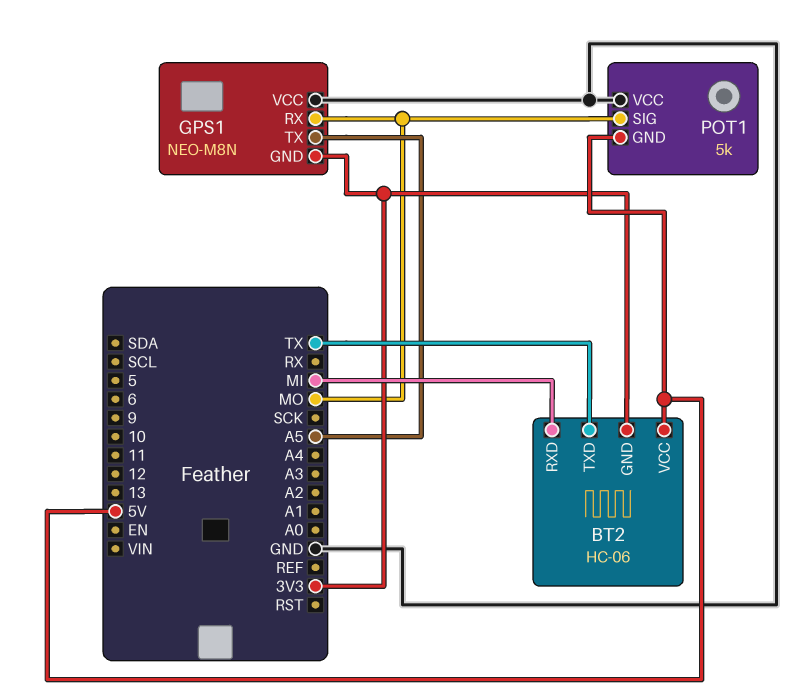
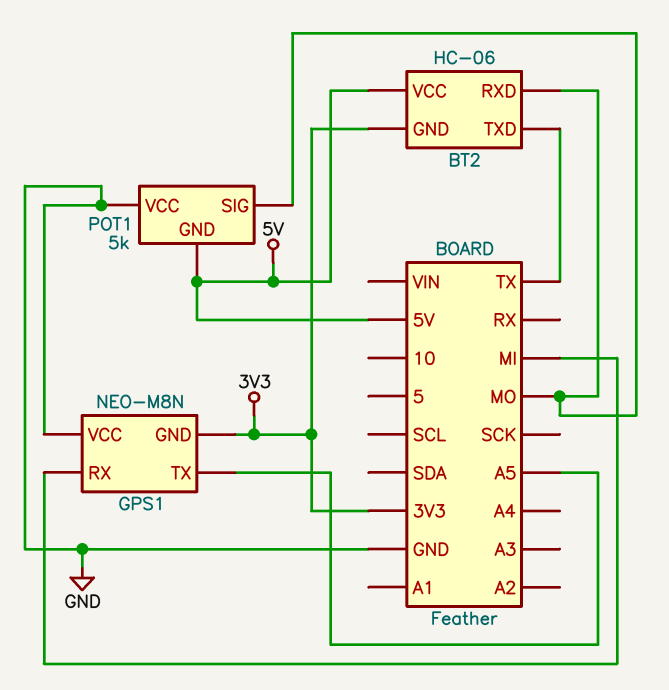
BT2 pin RXD: MI -> MO
GPS1 pin RX: MO -> MI

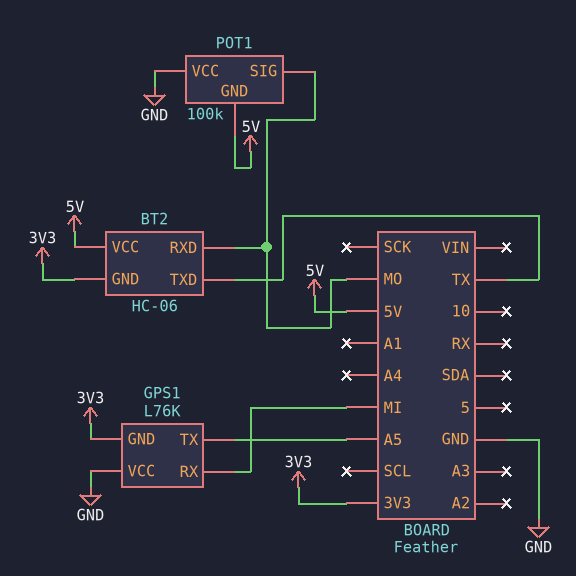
GPS1: NEO-M8N -> L76K
POT1: 5k -> 100k

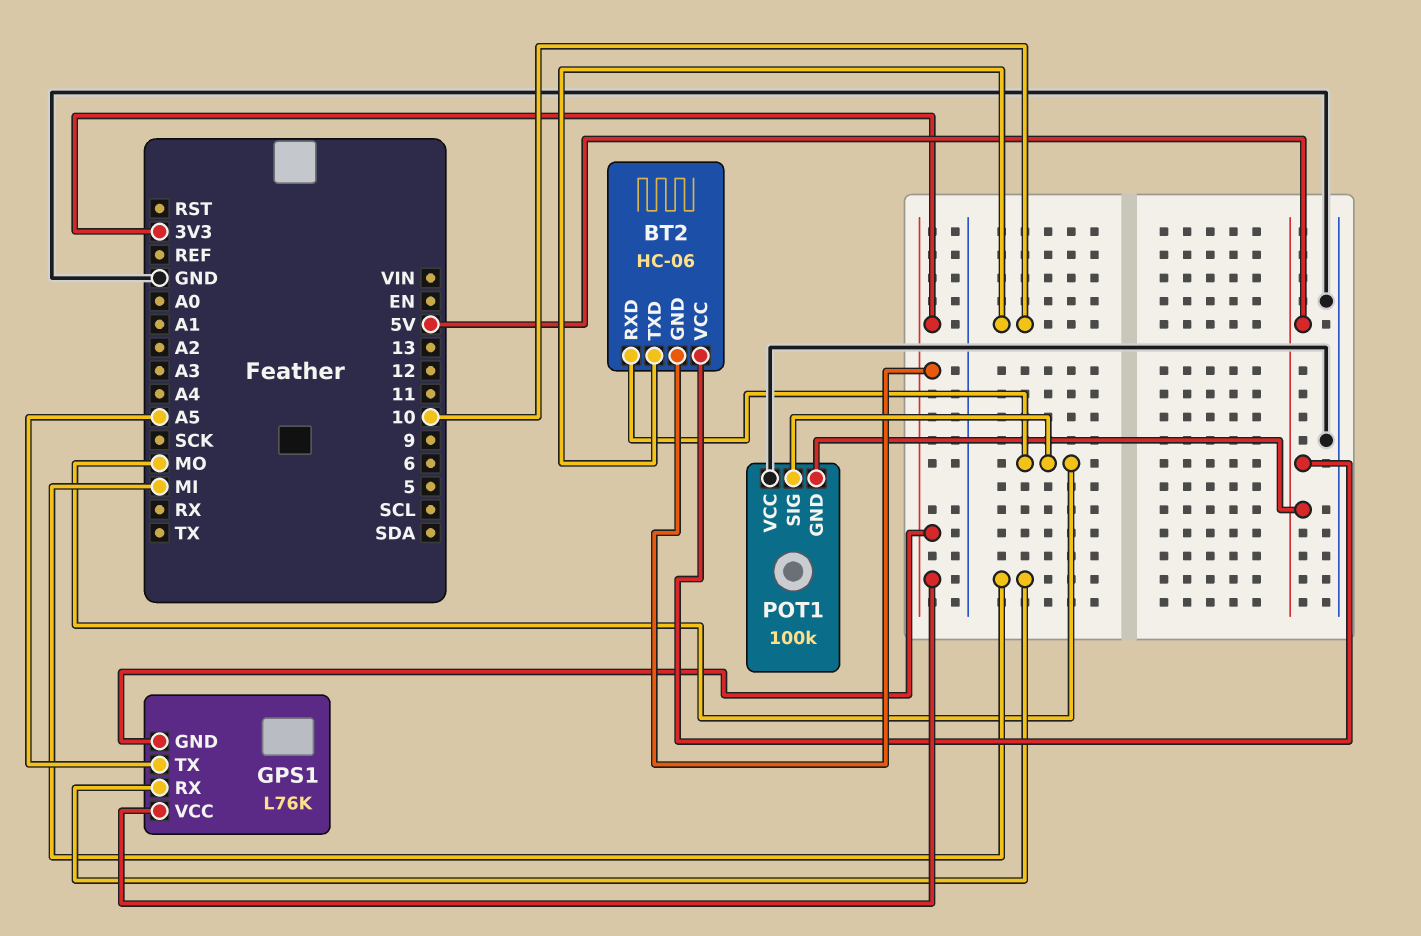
BT2 pin TXD: TX -> 10
GPS1 pin VCC: GND -> 3V3

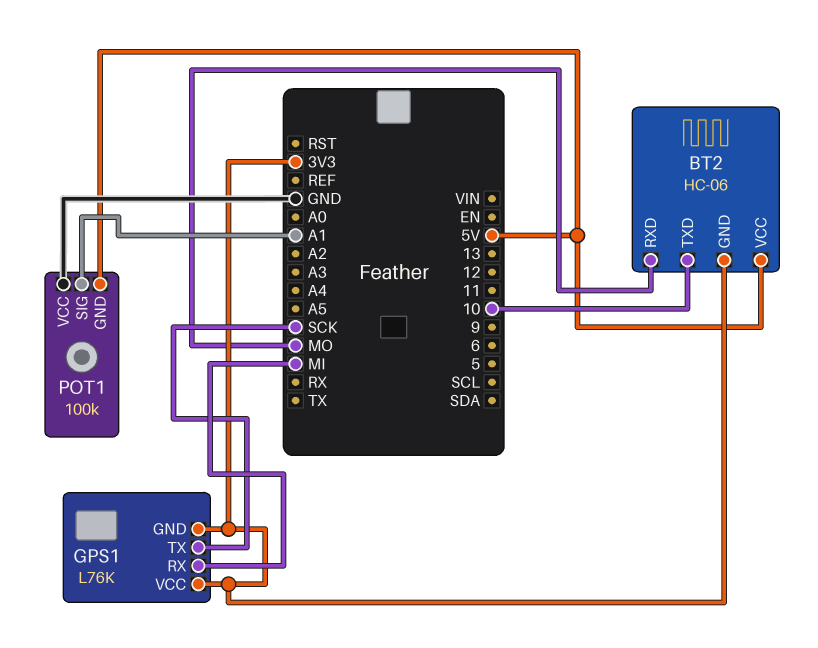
GPS1 pin TX: A5 -> SCK
POT1 pin SIG: MO -> A1

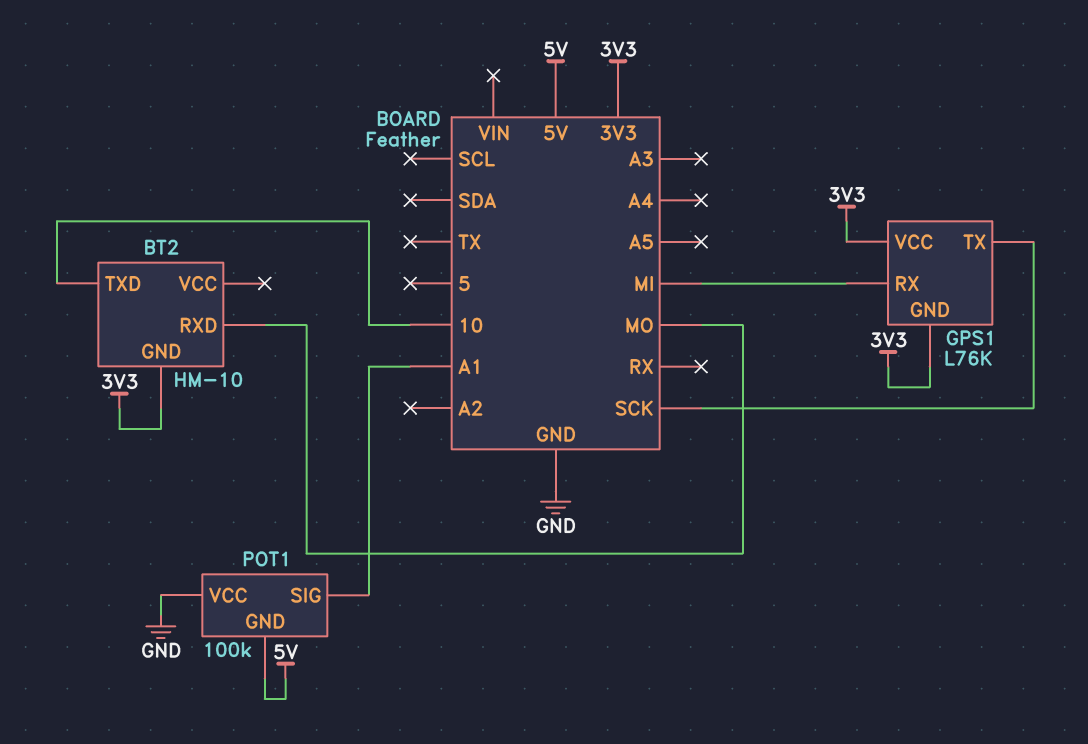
BT2: HC-06 -> HM-10
BT2 pin VCC: 5V -> none

